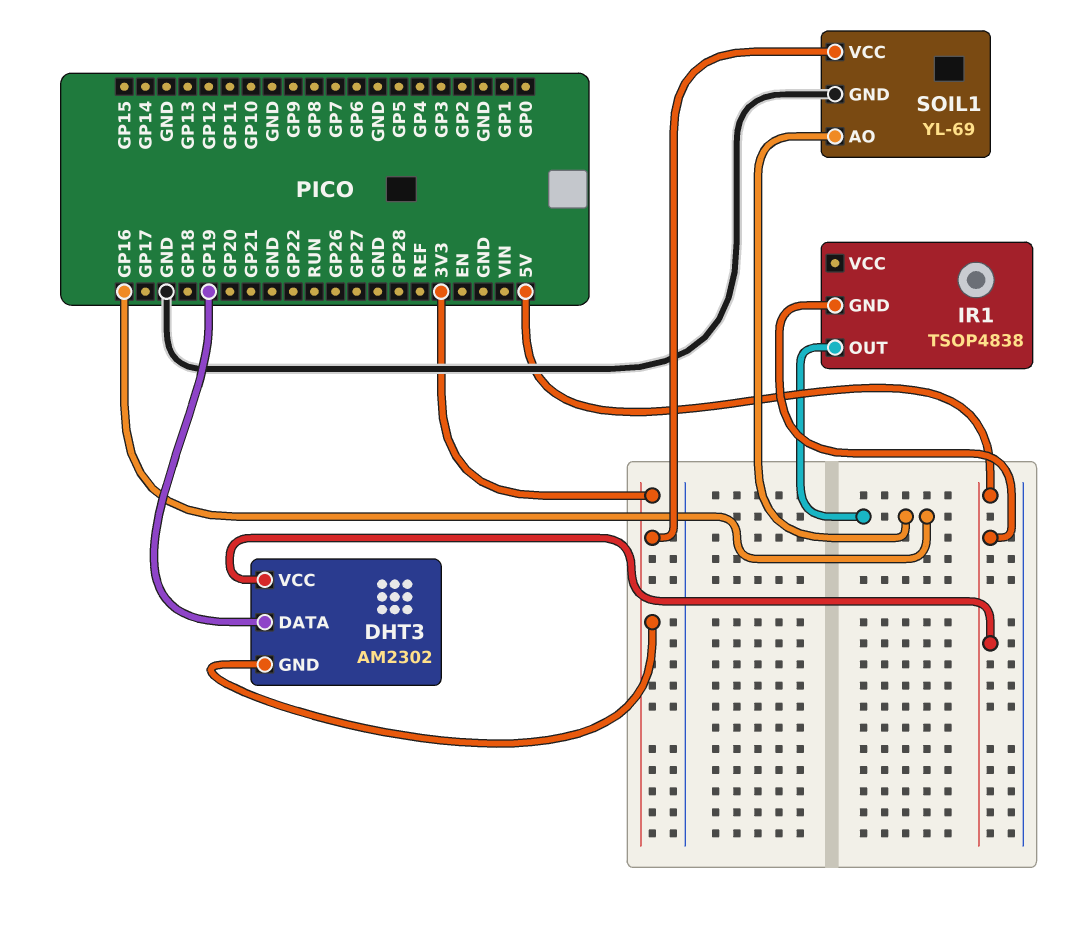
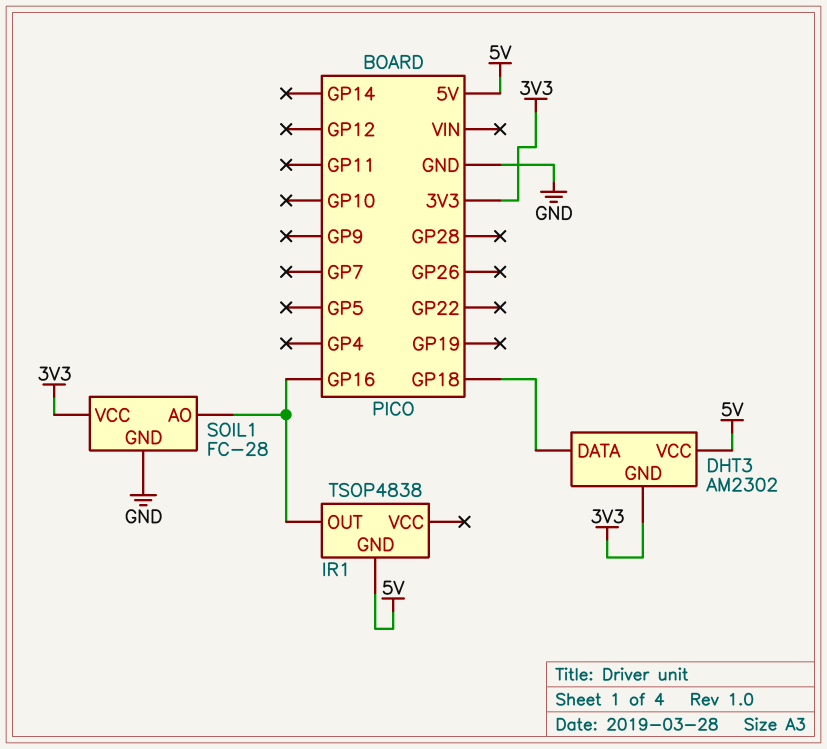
DHT3 pin DATA: GP19 -> GP18
SOIL1: YL-69 -> FC-28

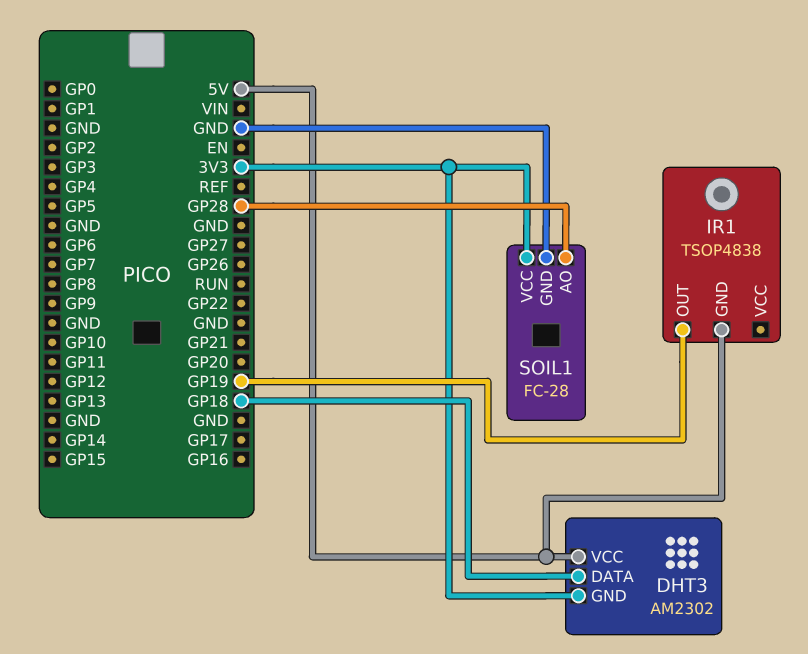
IR1 pin OUT: GP16 -> GP19
SOIL1 pin AO: GP16 -> GP28

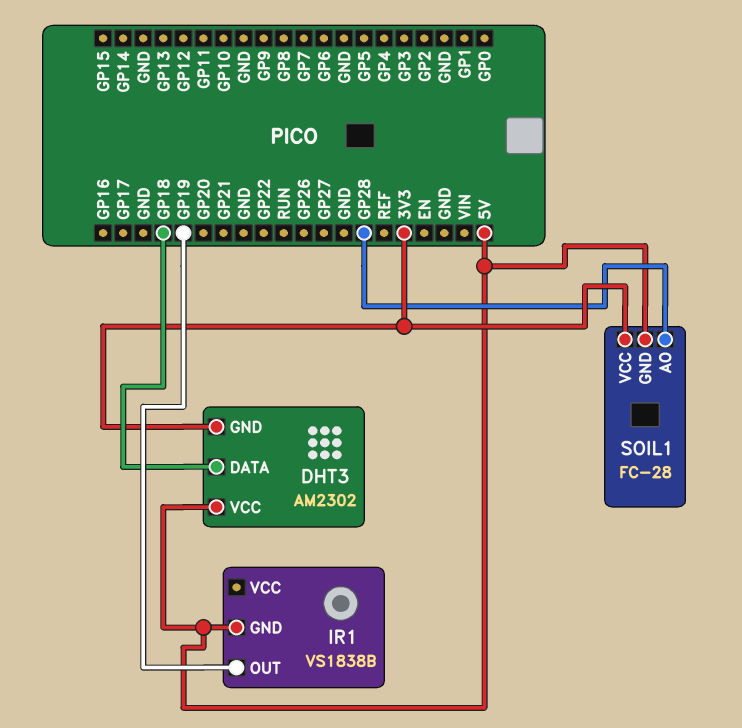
IR1: TSOP4838 -> VS1838B
SOIL1 pin GND: GND -> 5V

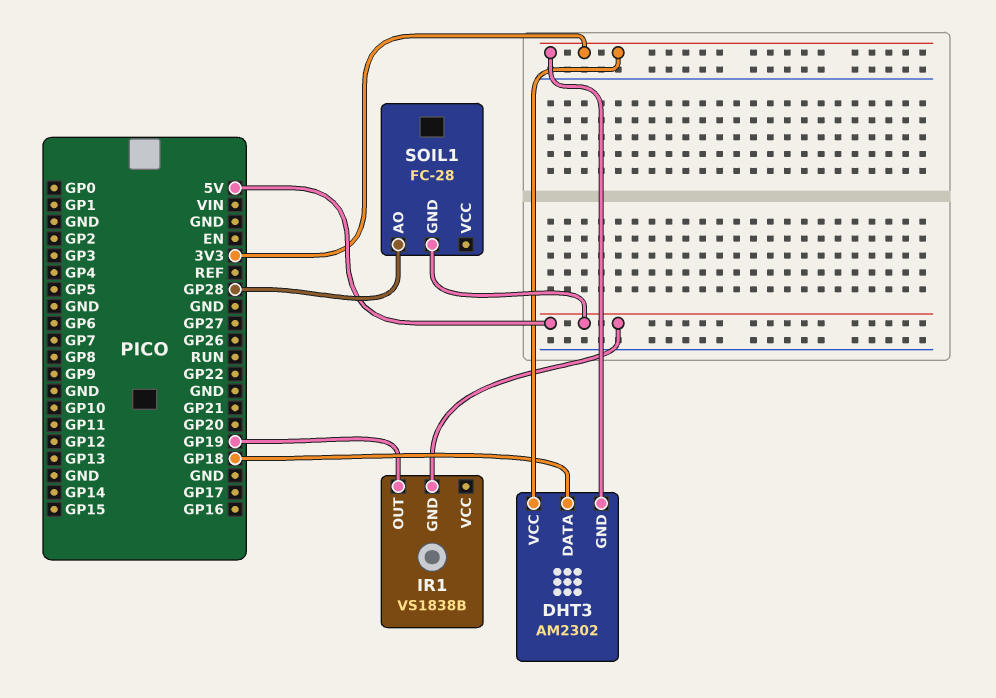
DHT3 pin VCC: 5V -> 3V3
SOIL1 pin VCC: 3V3 -> none

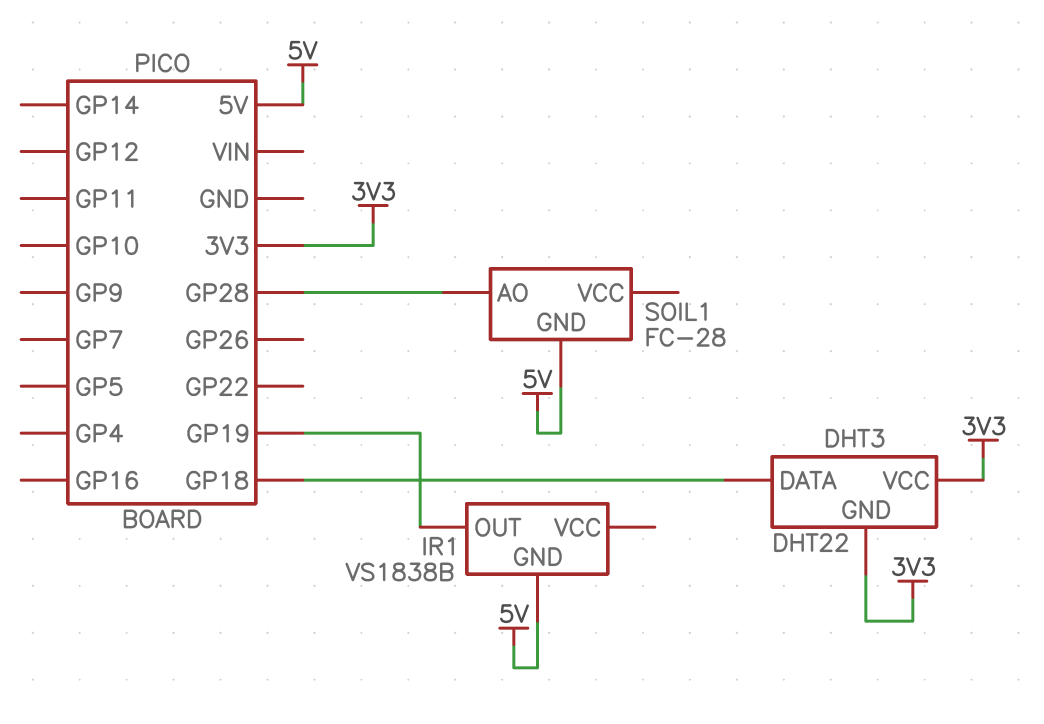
DHT3: AM2302 -> DHT22

